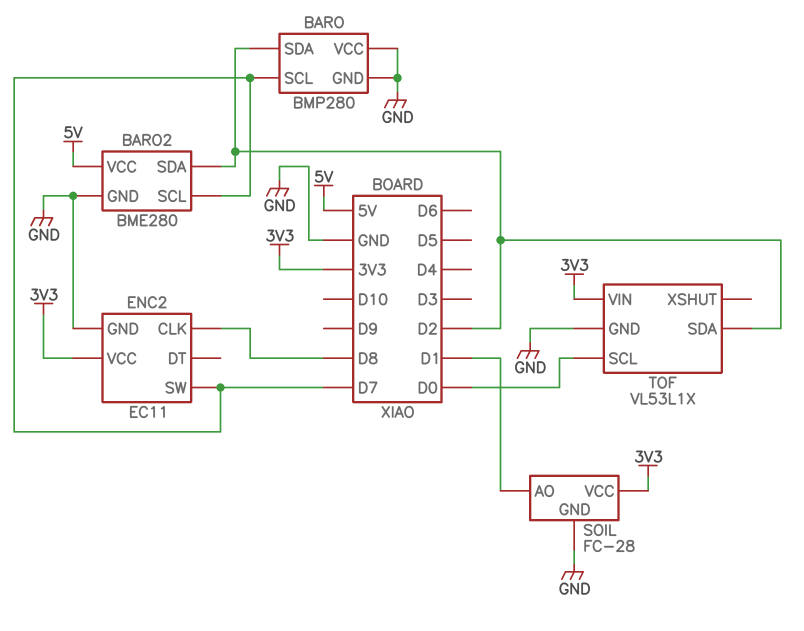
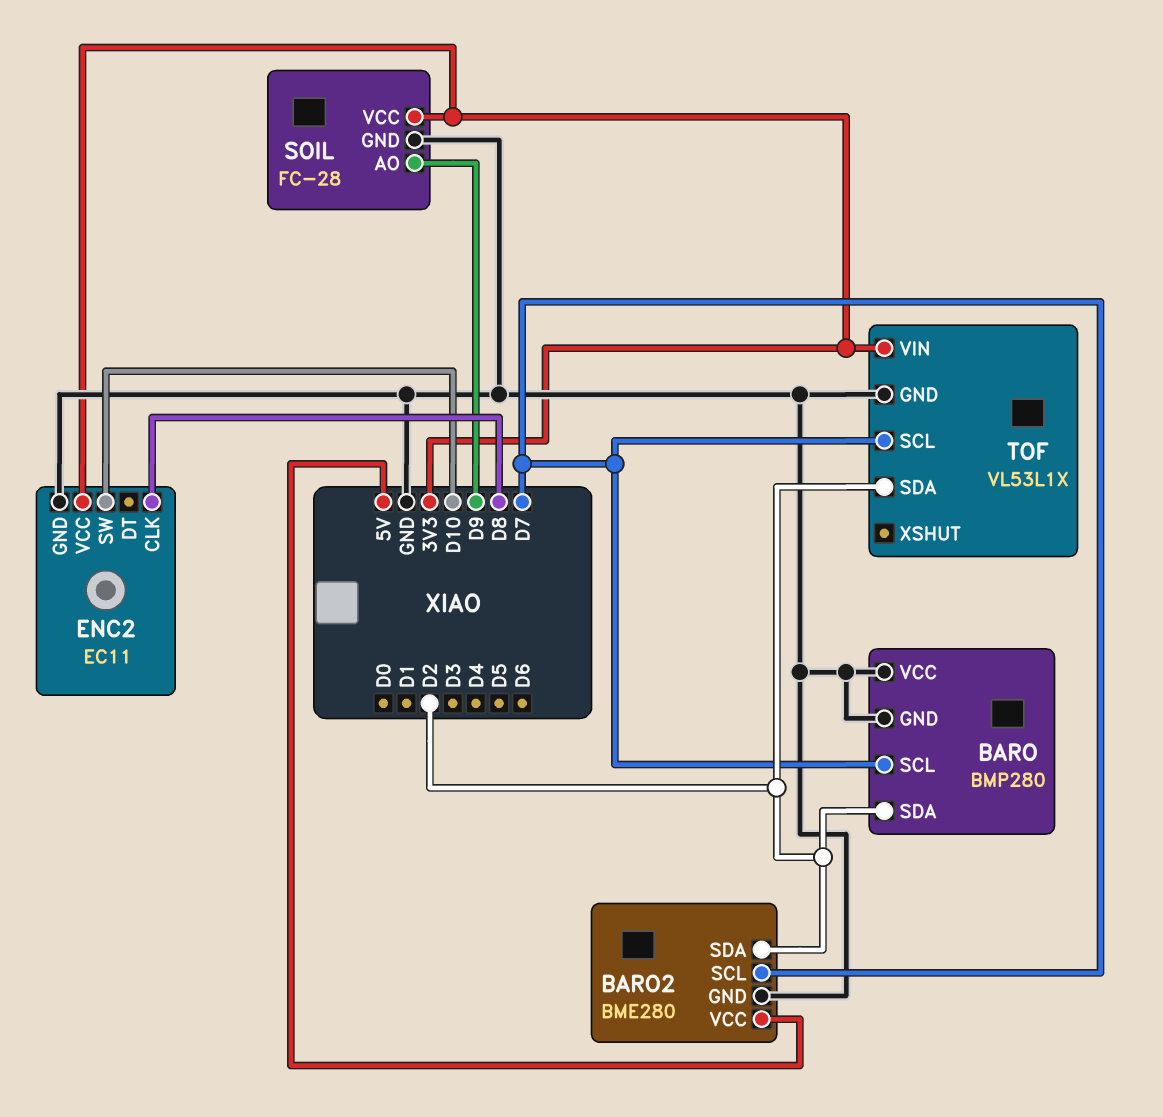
ENC2 pin SW: D7 -> D10
SOIL pin AO: D1 -> D9
TOF pin SCL: D0 -> D7

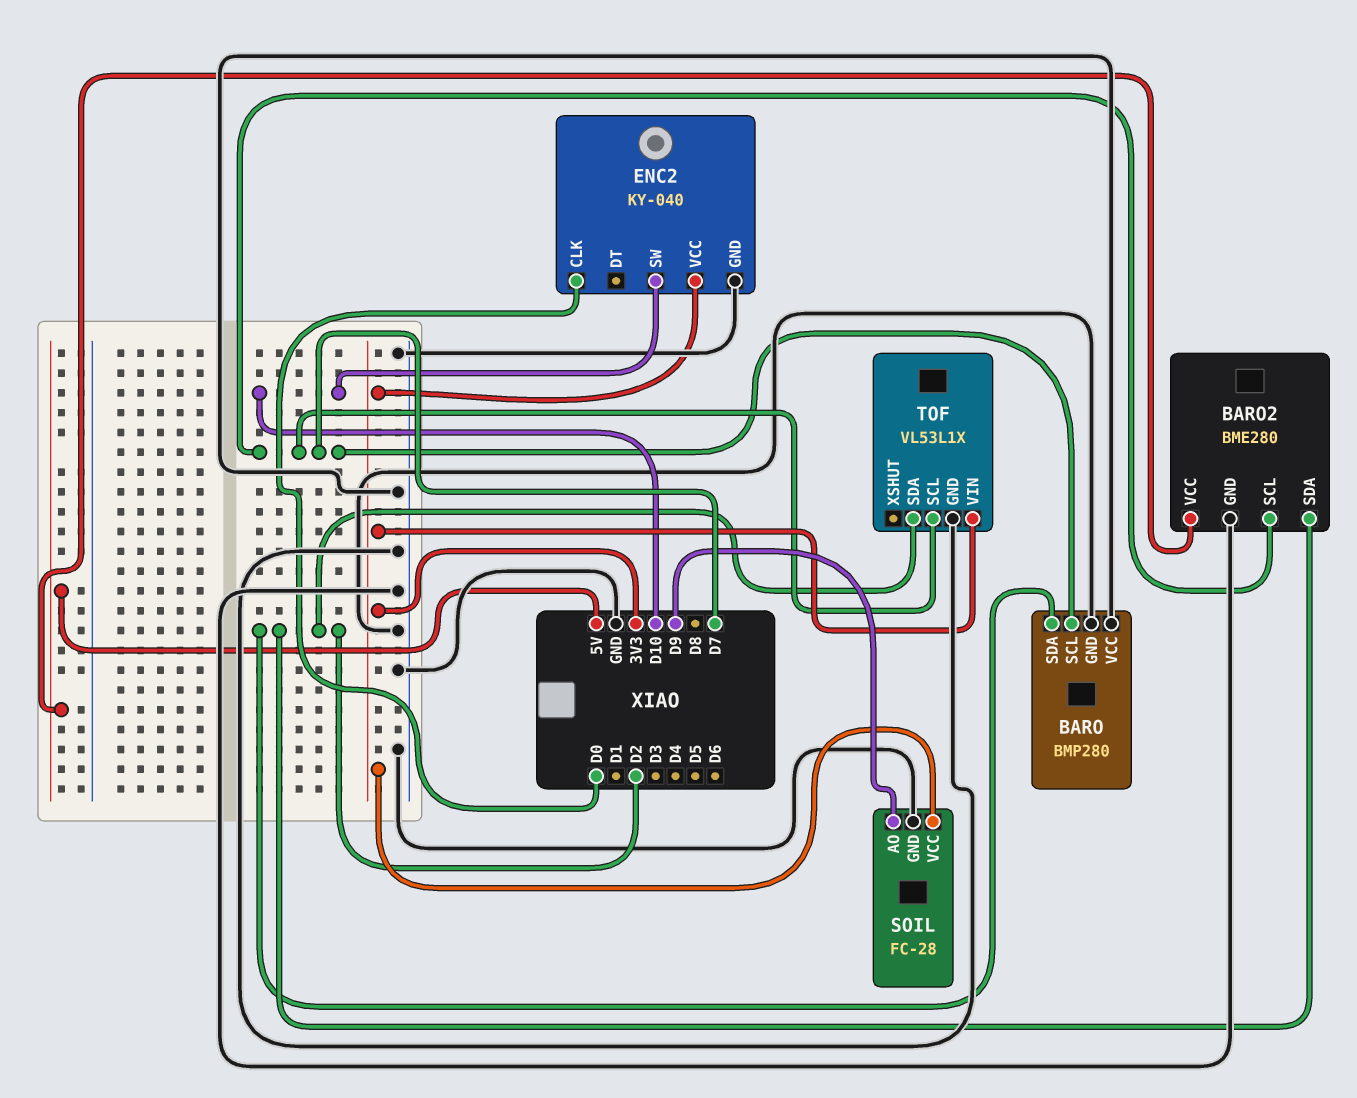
ENC2: EC11 -> KY-040
ENC2 pin CLK: D8 -> D0

